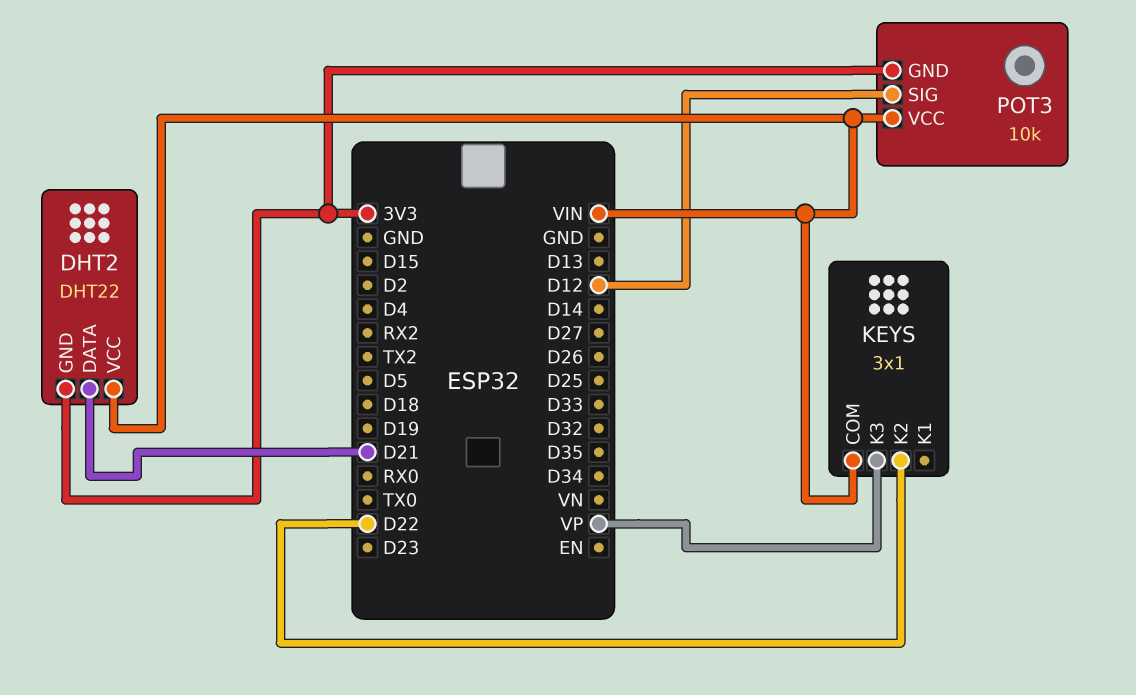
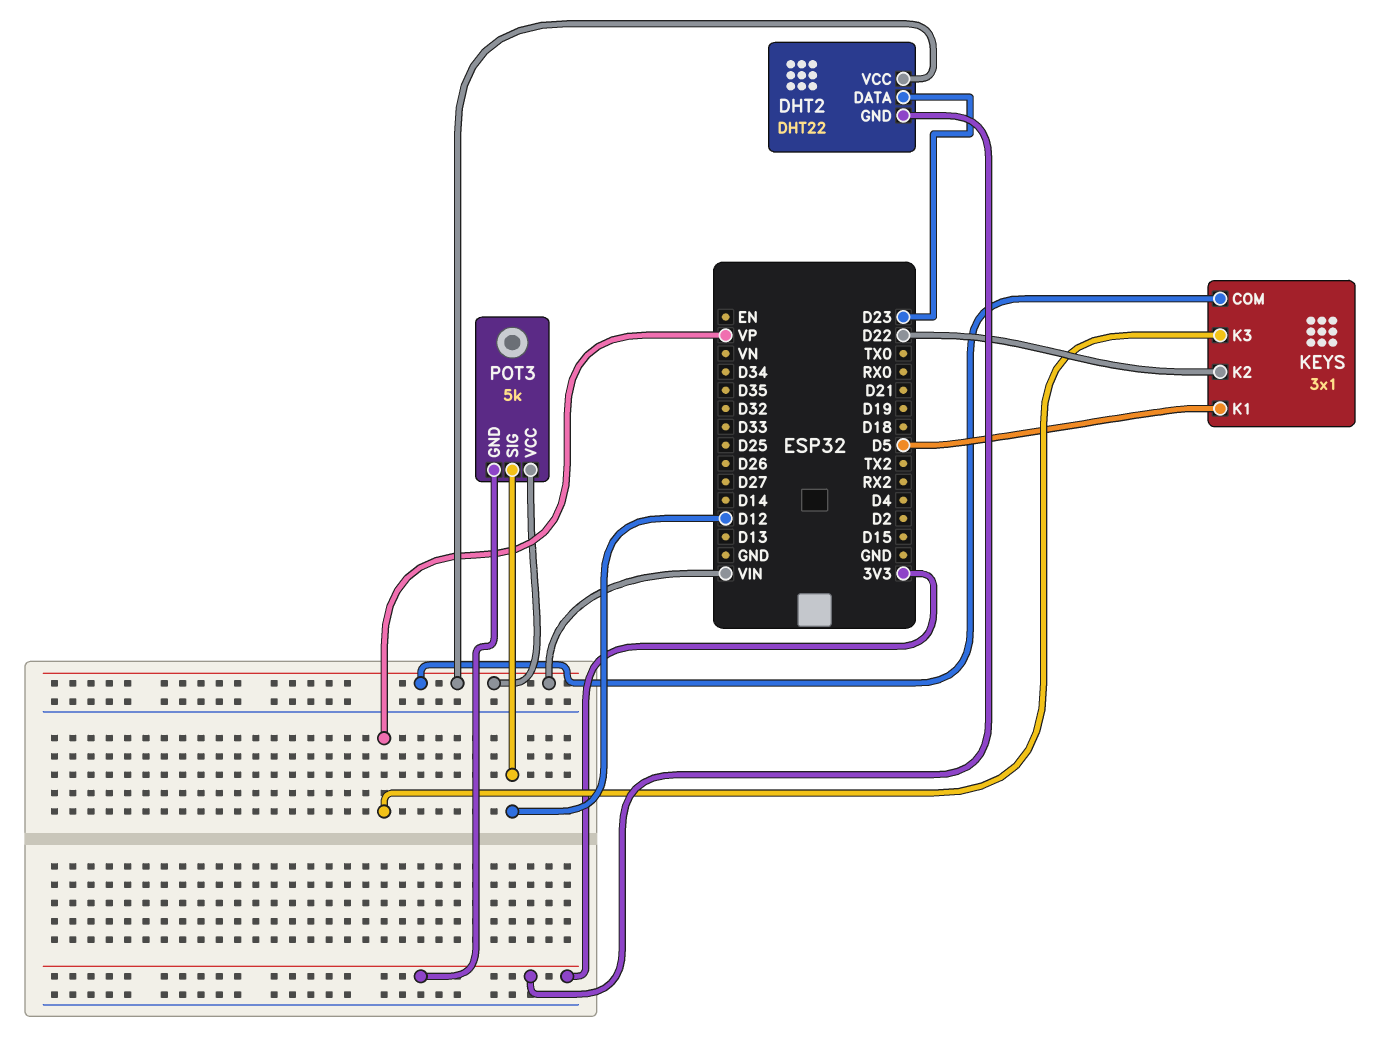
DHT2 pin DATA: D21 -> D23
KEYS pin K1: none -> D5
POT3: 10k -> 5k

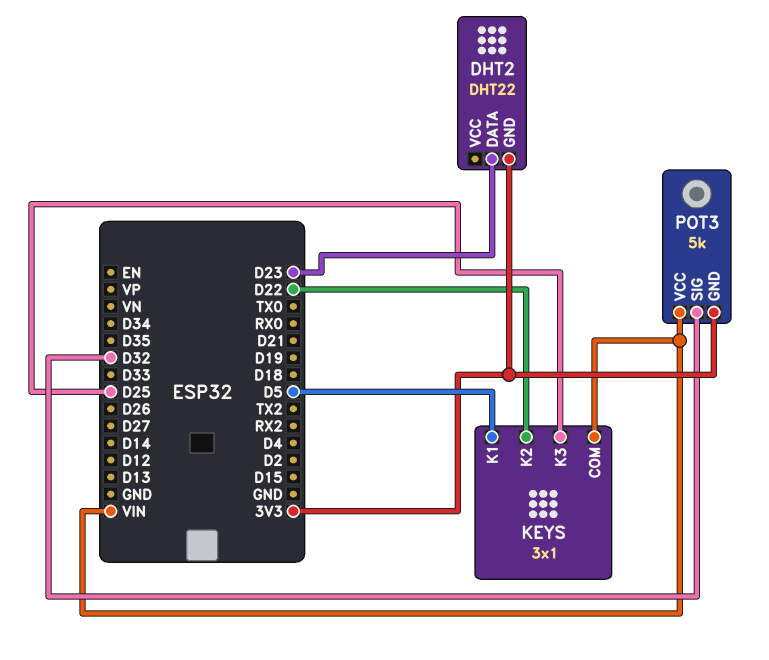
DHT2 pin VCC: VIN -> none
KEYS pin K3: VP -> D25
POT3 pin SIG: D12 -> D32

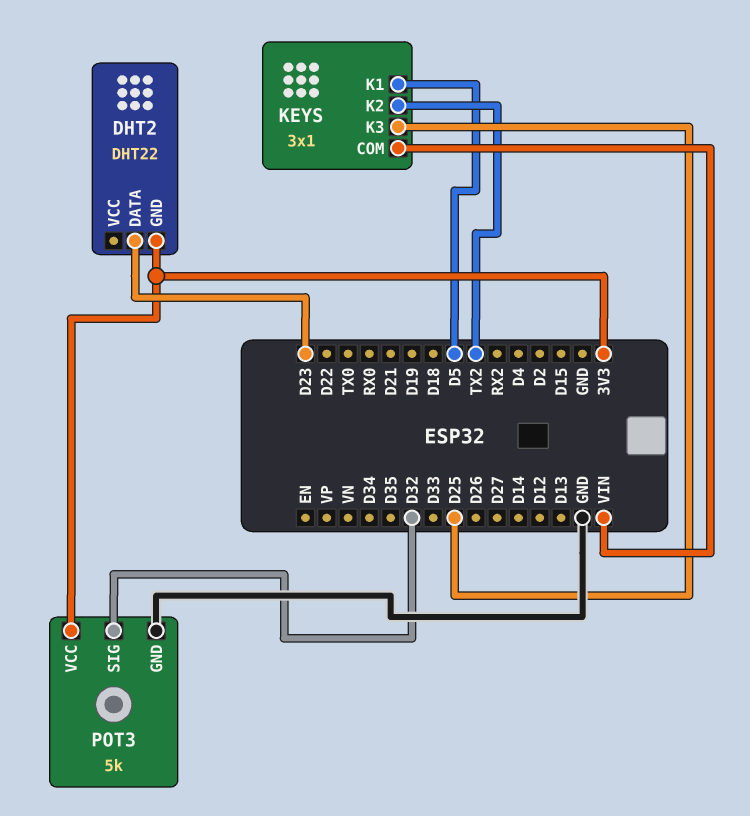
KEYS pin K2: D22 -> TX2
POT3 pin GND: 3V3 -> GND
POT3 pin VCC: VIN -> 3V3

